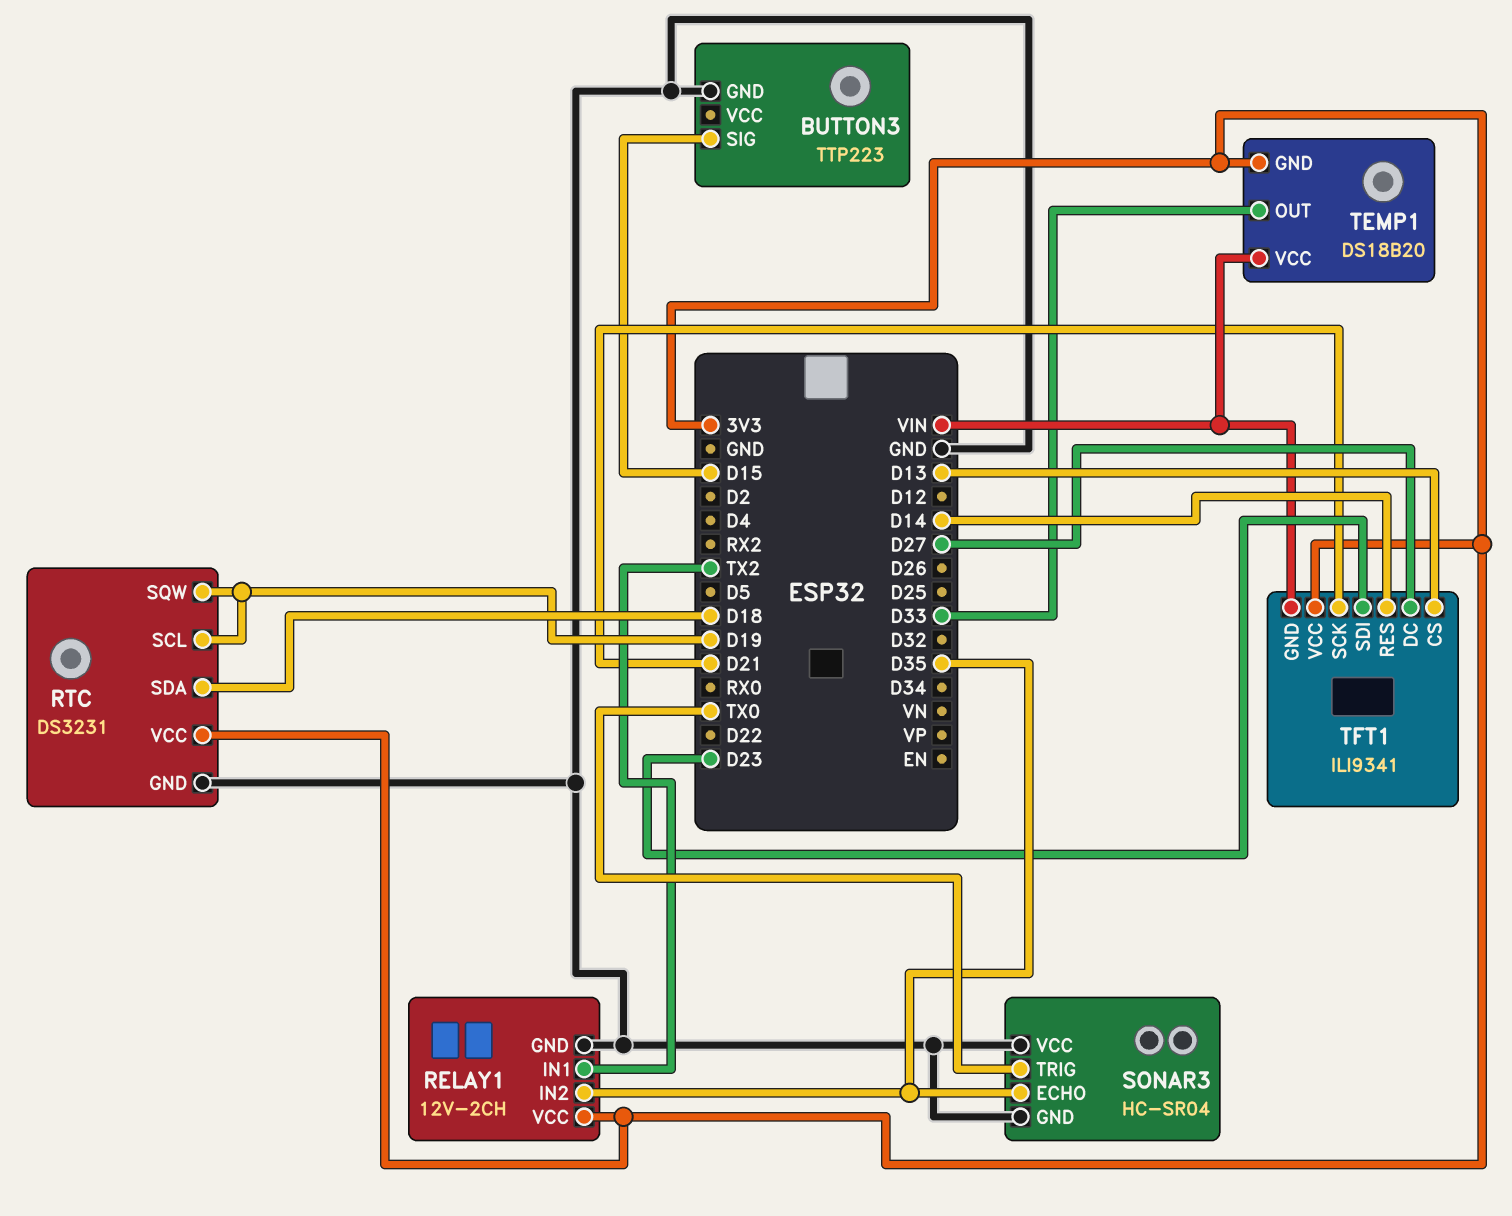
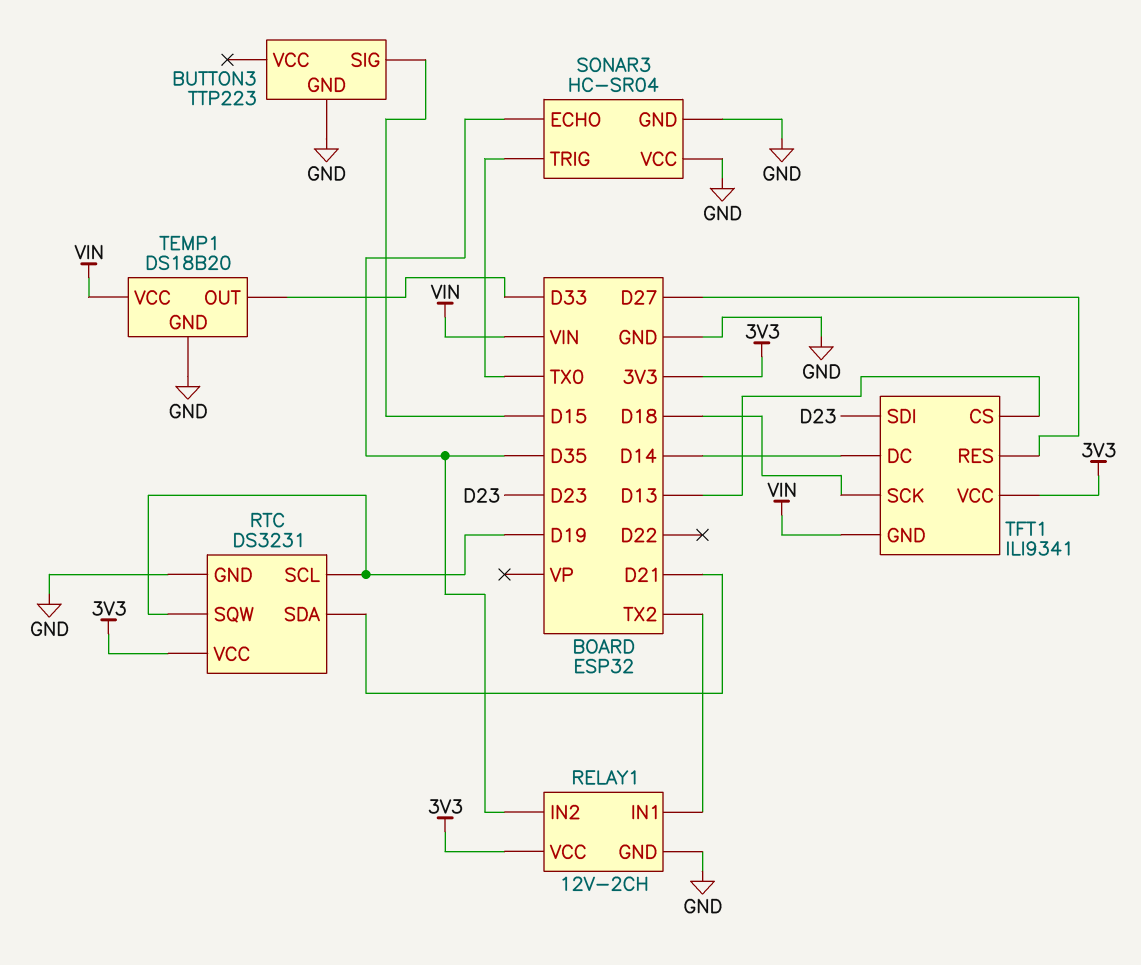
RTC pin SDA: D18 -> D21
TEMP1 pin GND: 3V3 -> GND
TFT1 pin DC: D27 -> D14
TFT1 pin RES: D14 -> D27
TFT1 pin SCK: D21 -> D18

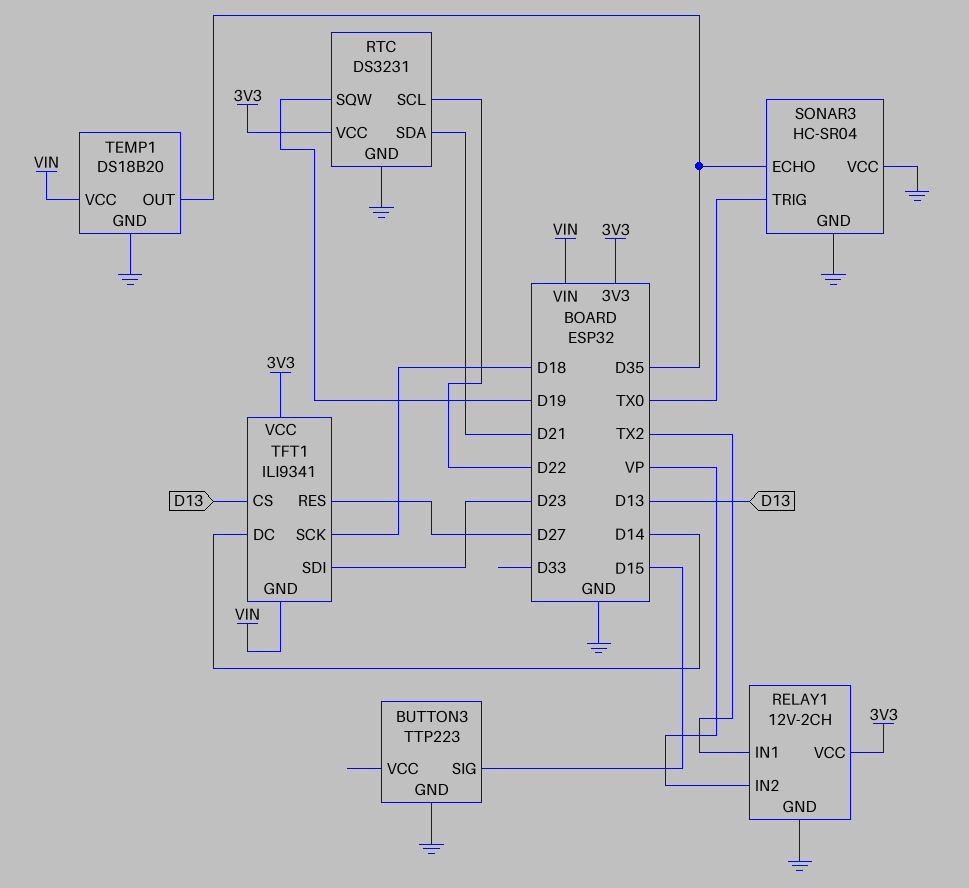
RELAY1 pin IN2: D35 -> VP
RTC pin SCL: D19 -> D22
TEMP1 pin OUT: D33 -> D35

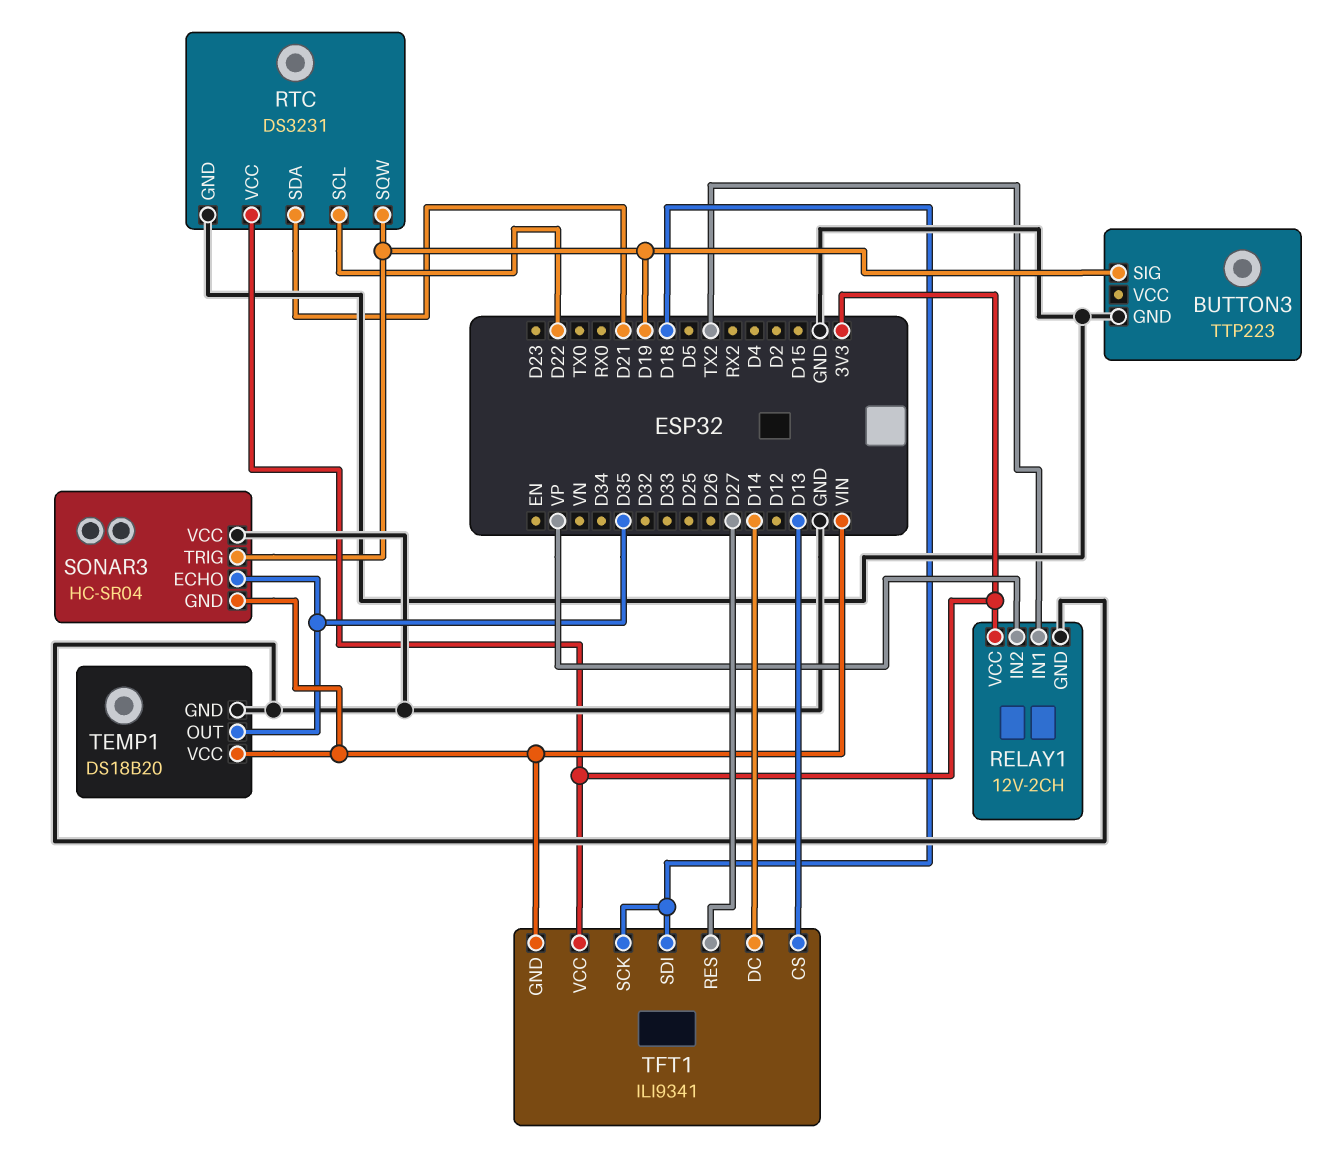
BUTTON3 pin SIG: D15 -> D19
SONAR3 pin GND: GND -> VIN
SONAR3 pin TRIG: TX0 -> D19
TFT1 pin SDI: D23 -> D18

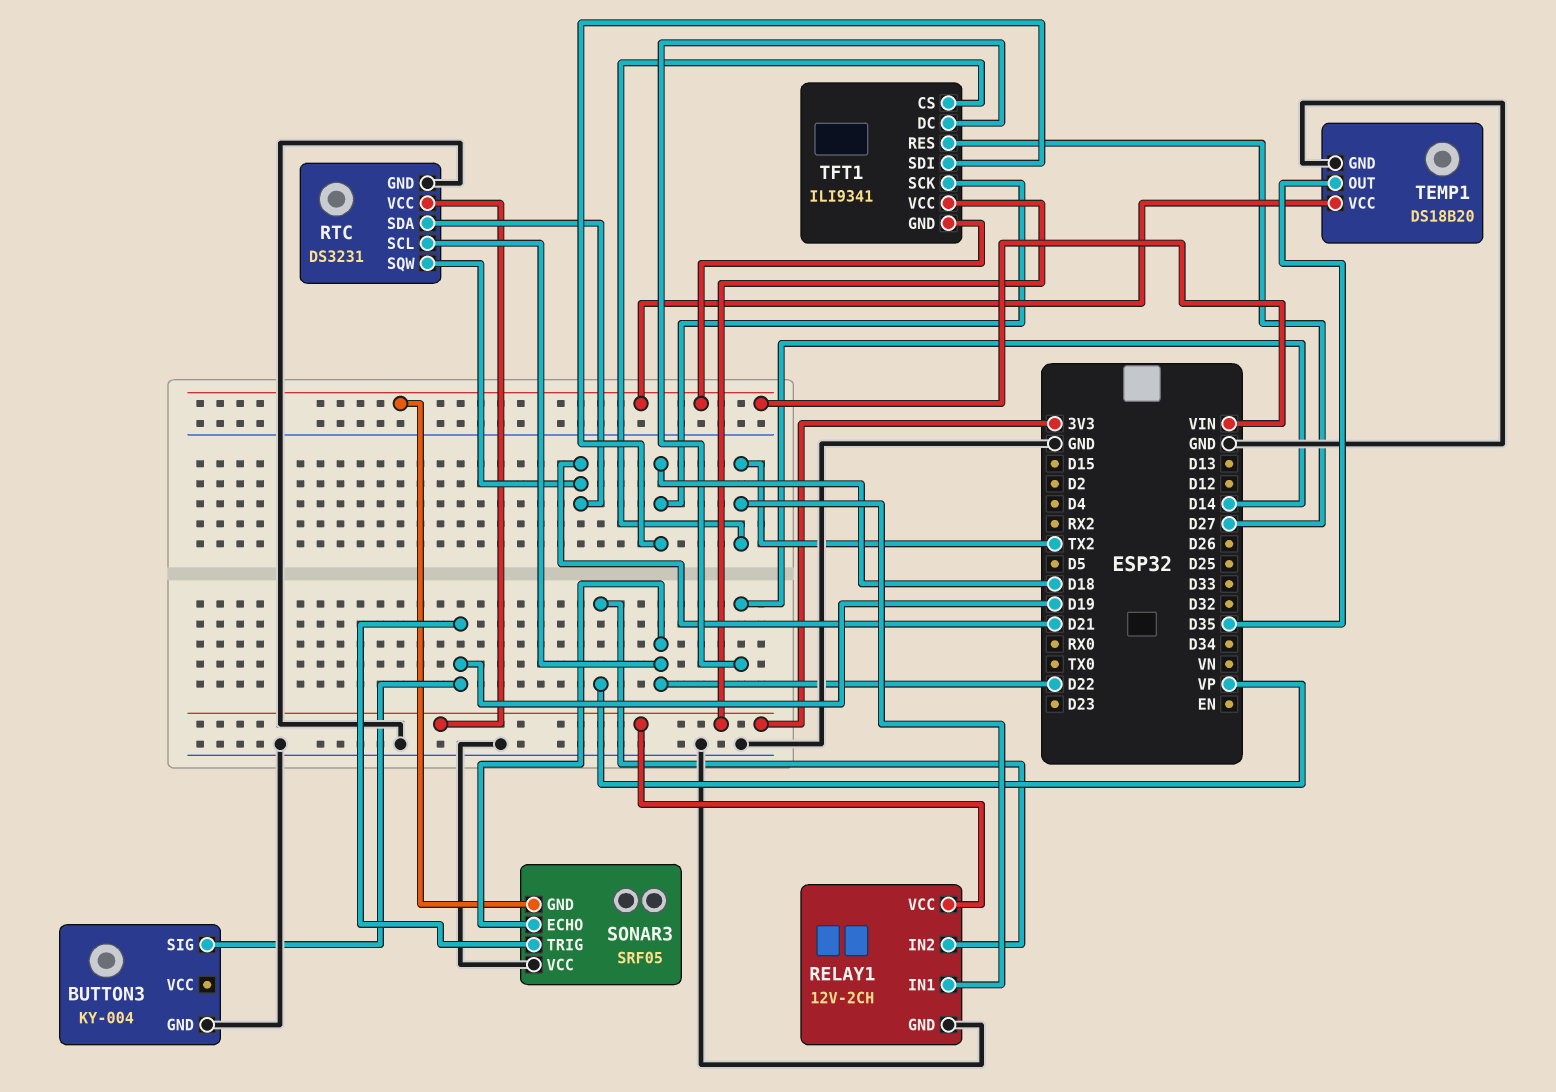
BUTTON3: TTP223 -> KY-004
RTC pin SQW: D19 -> D21
SONAR3: HC-SR04 -> SRF05
SONAR3 pin ECHO: D35 -> D22
TFT1 pin CS: D13 -> TX2

